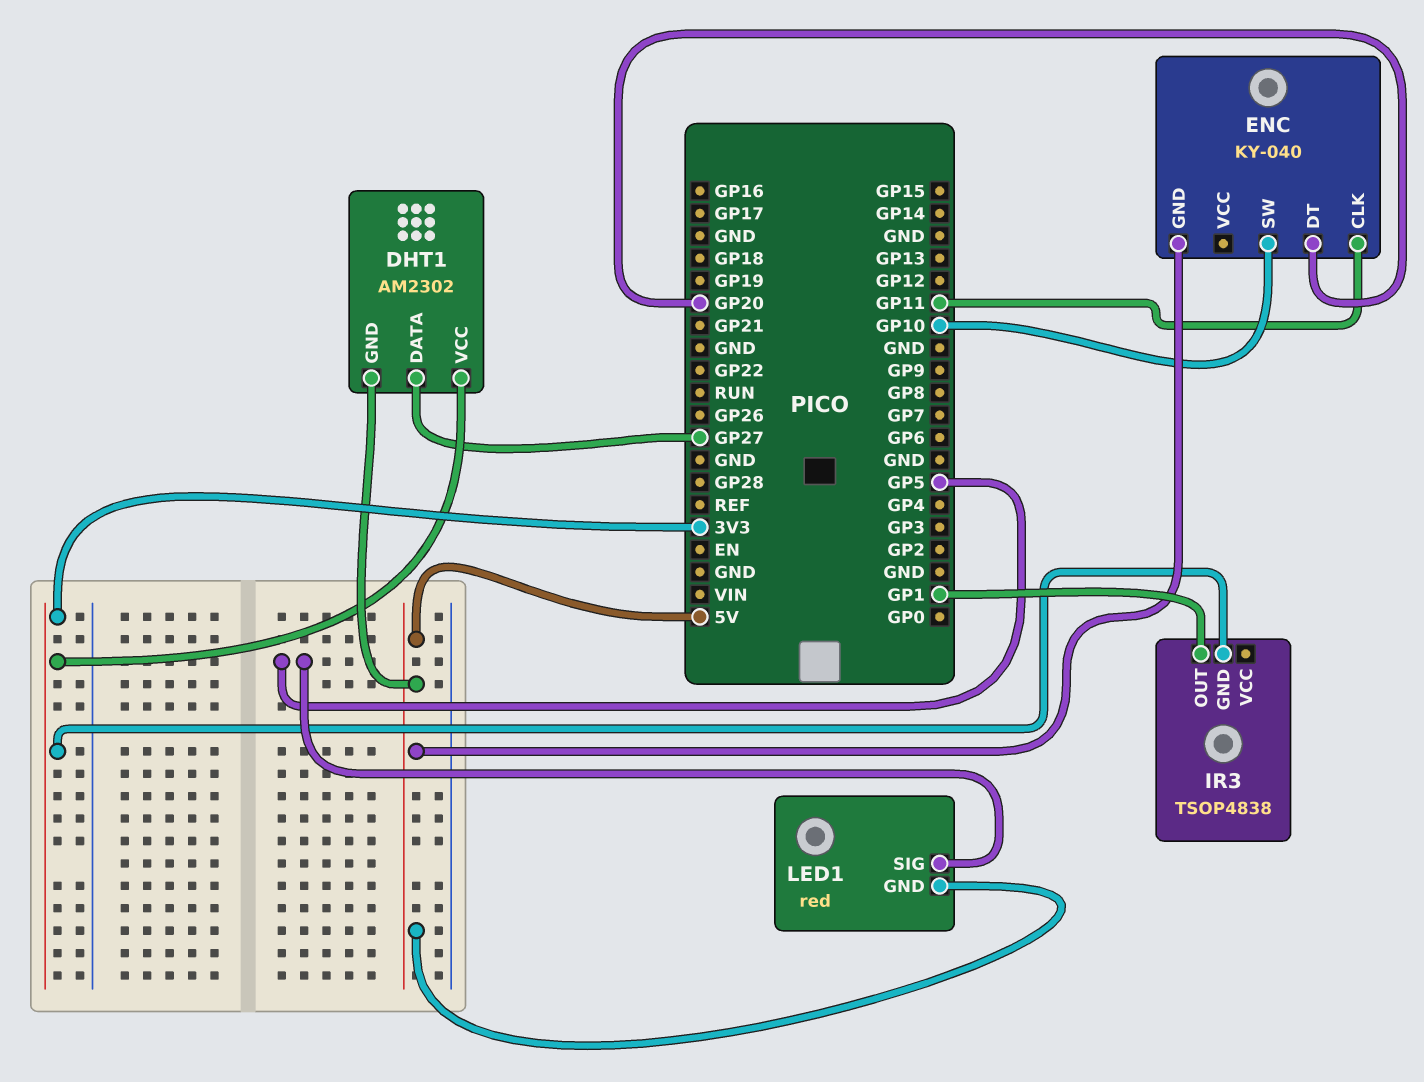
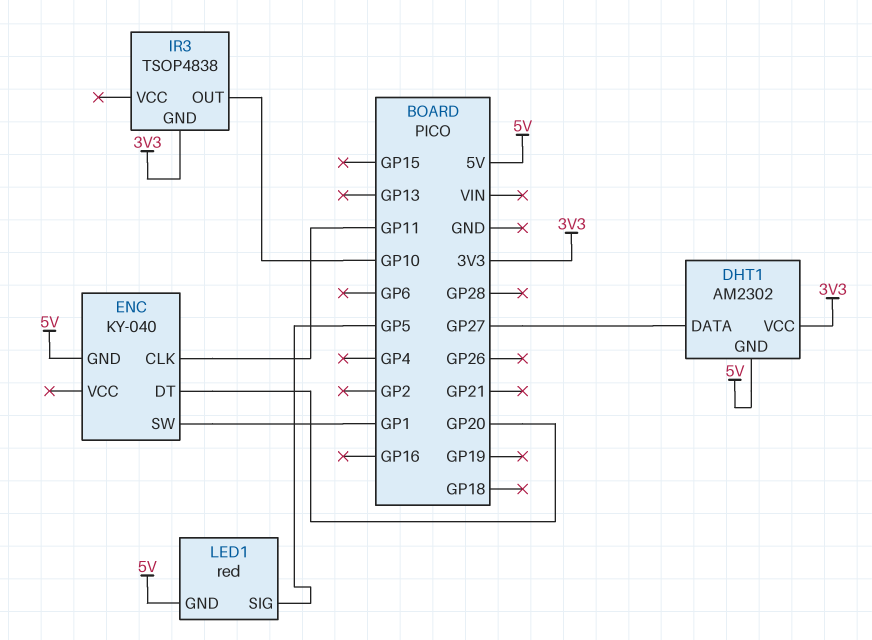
ENC pin SW: GP10 -> GP1
IR3 pin OUT: GP1 -> GP10

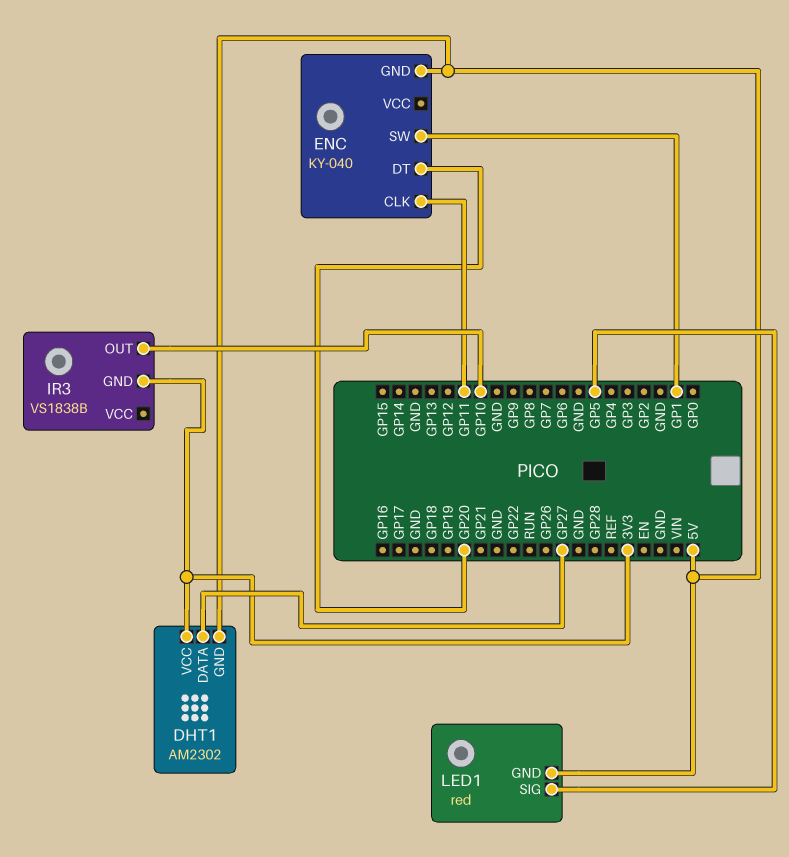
IR3: TSOP4838 -> VS1838B

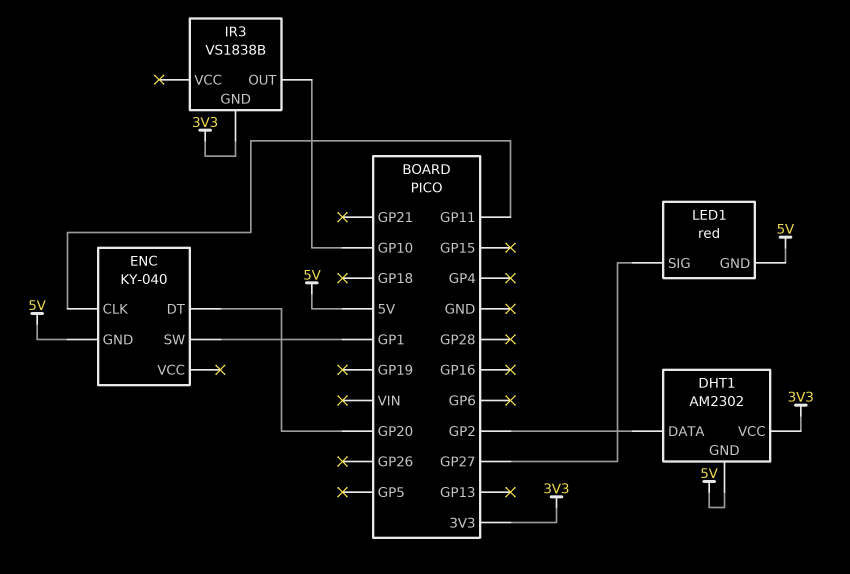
DHT1 pin DATA: GP27 -> GP2
LED1 pin SIG: GP5 -> GP27

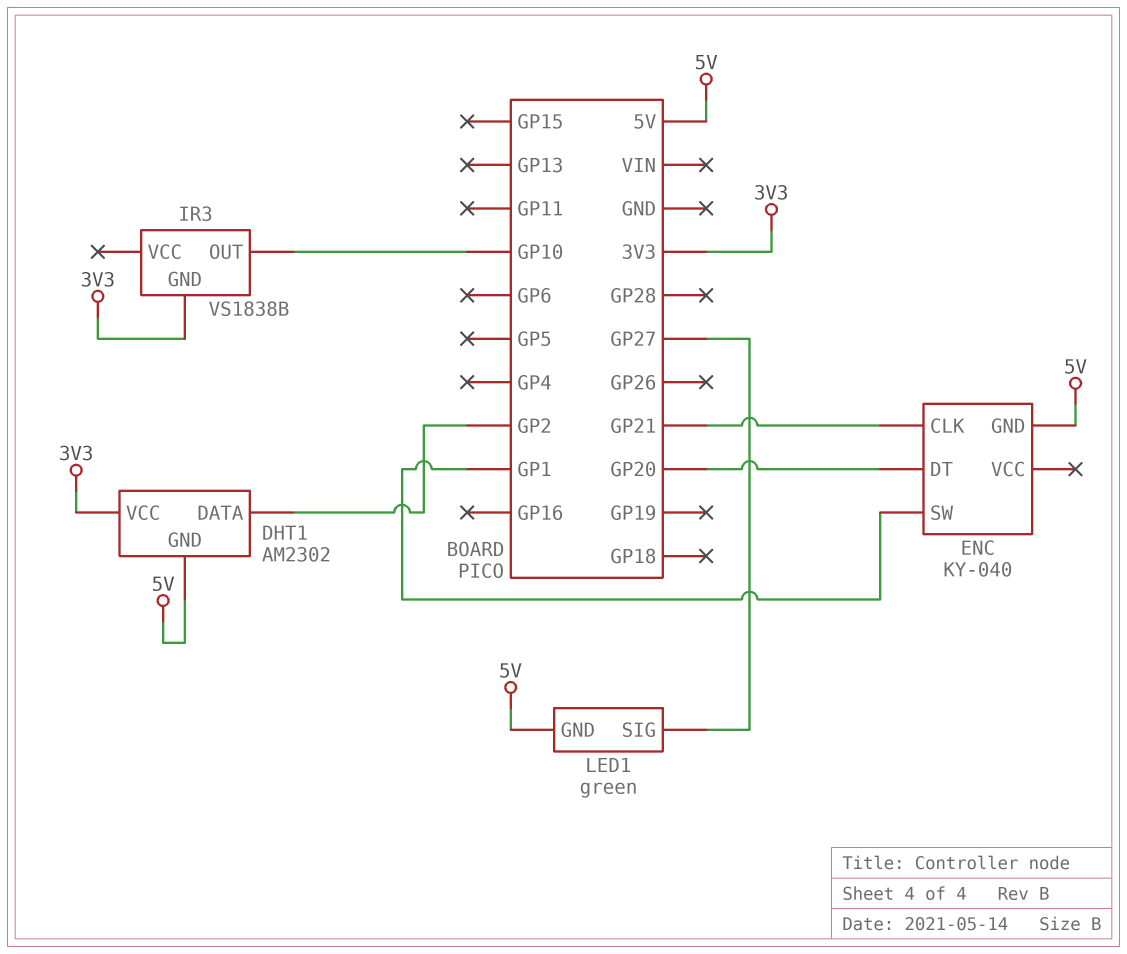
ENC pin CLK: GP11 -> GP21
LED1: red -> green

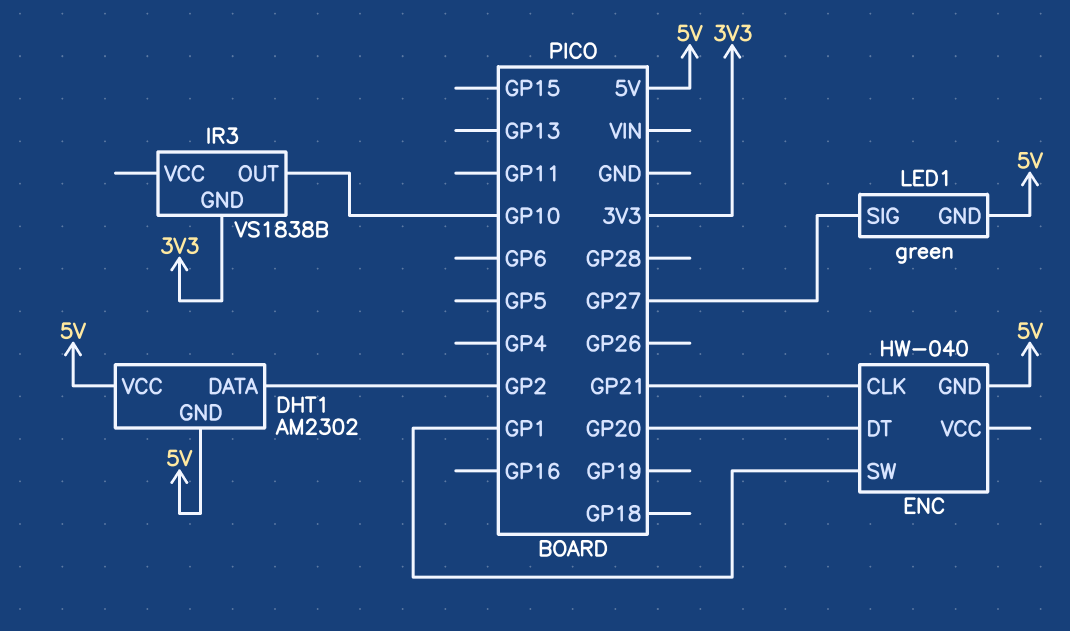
DHT1 pin VCC: 3V3 -> 5V
ENC: KY-040 -> HW-040

